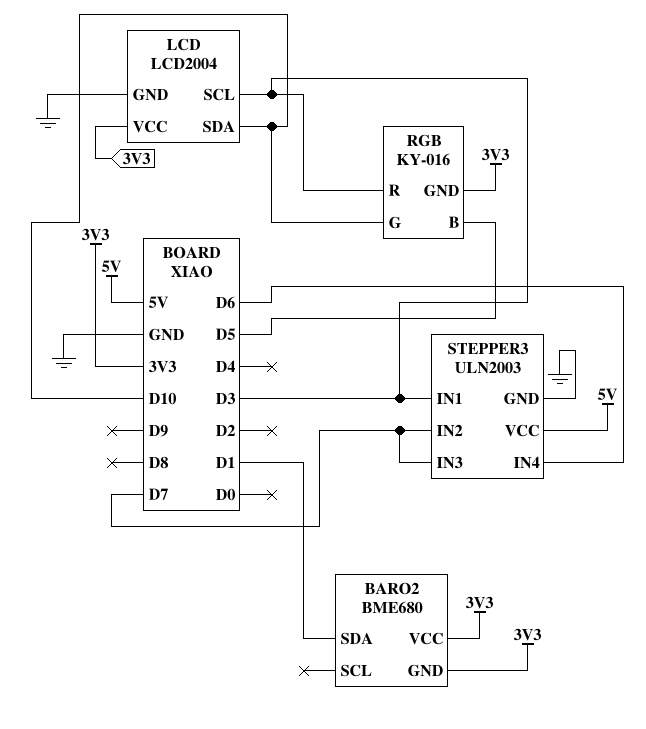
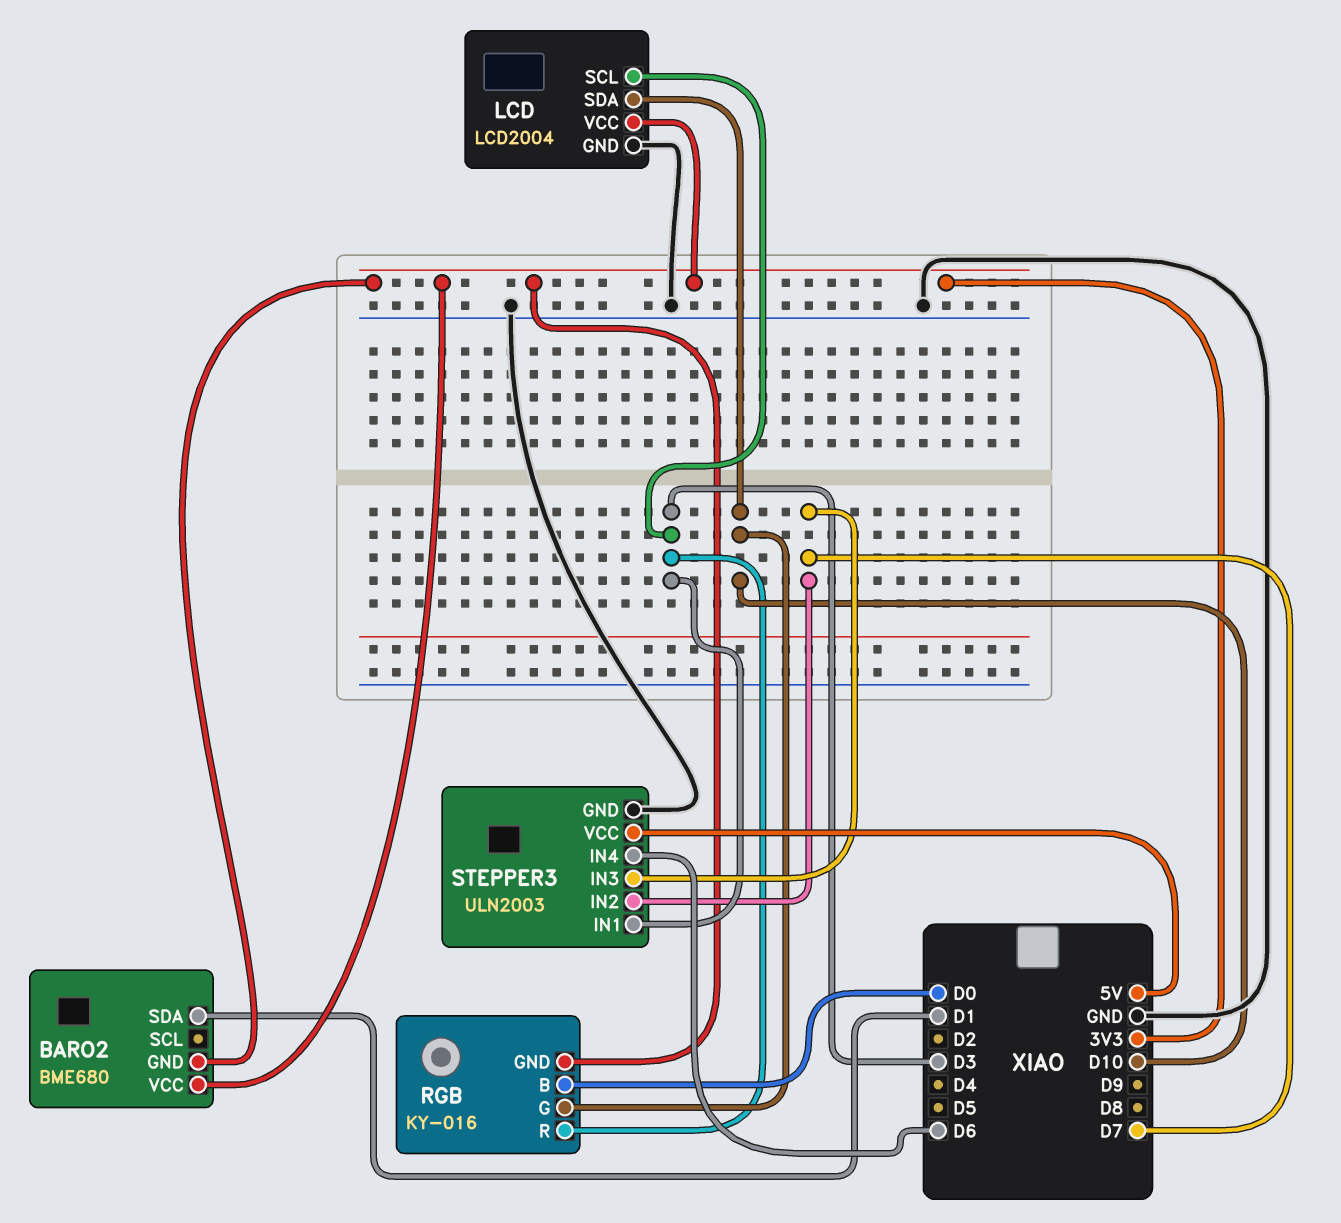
RGB pin B: D5 -> D0

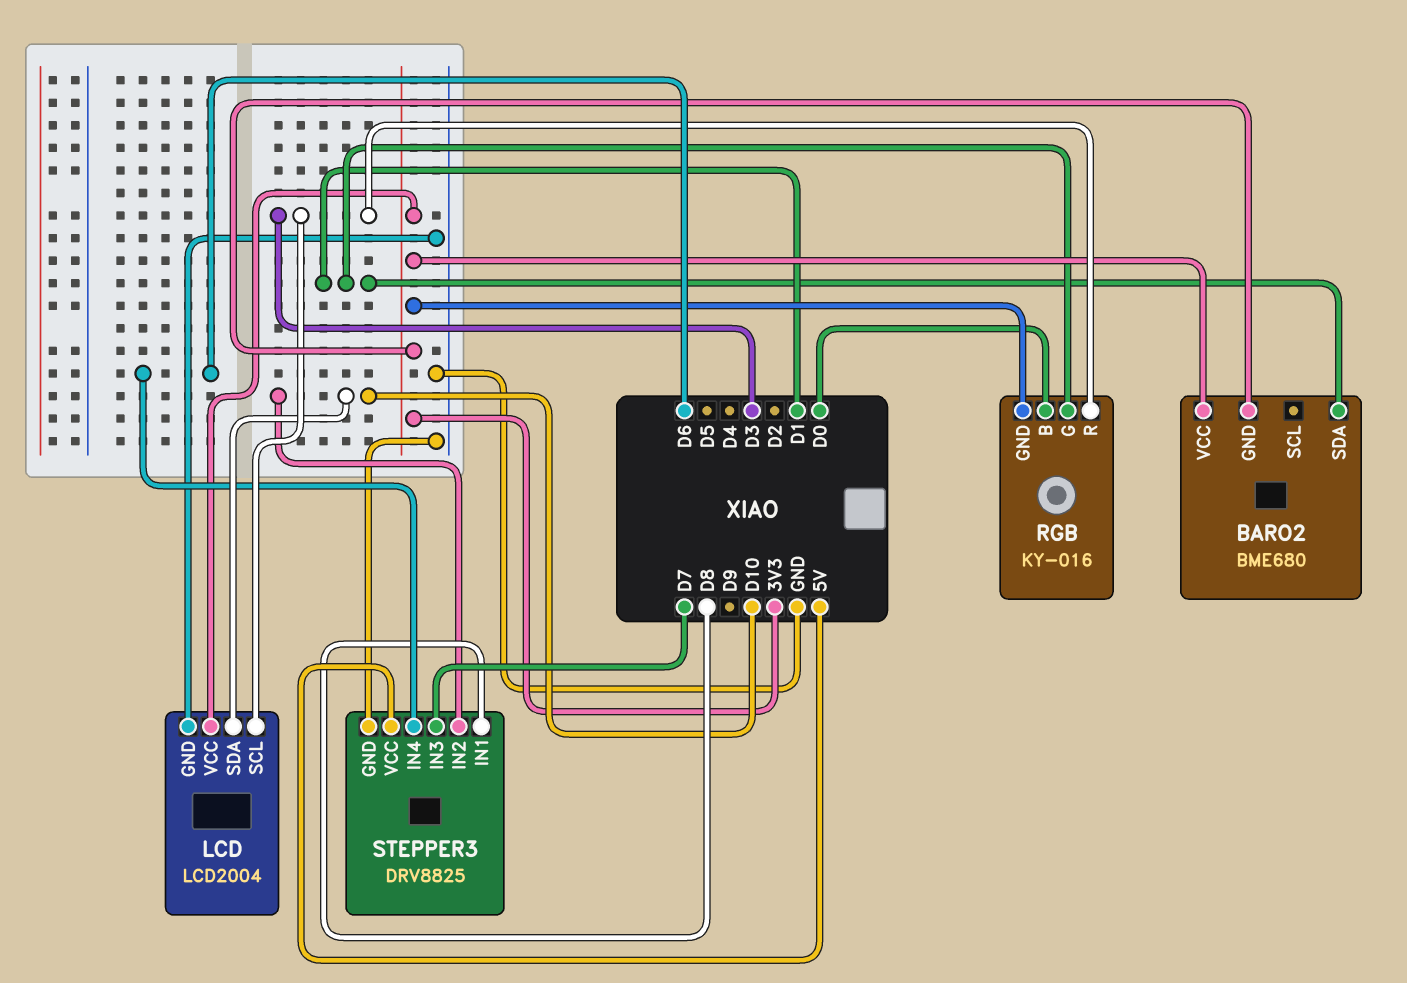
RGB pin G: D10 -> D1
STEPPER3: ULN2003 -> DRV8825
STEPPER3 pin IN1: D3 -> D8
STEPPER3 pin IN2: D7 -> D10

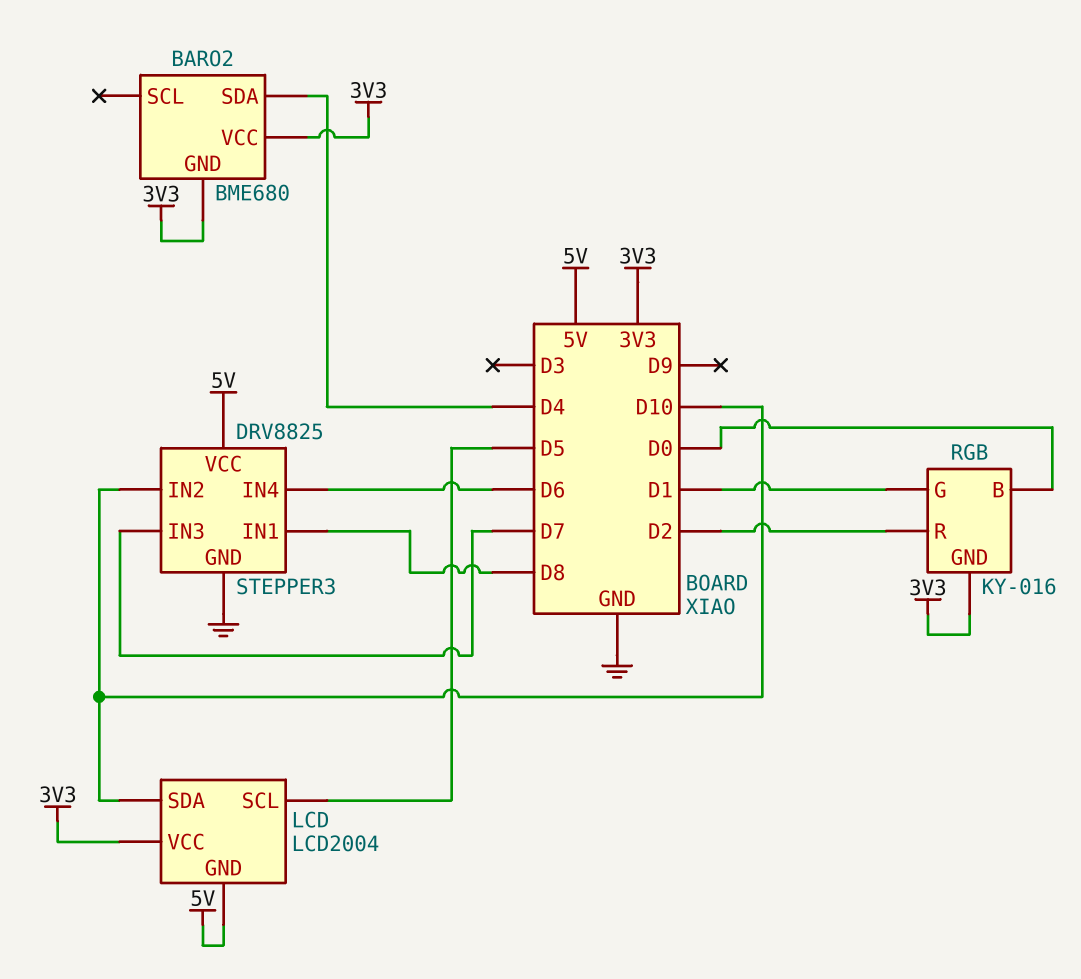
BARO2 pin SDA: D1 -> D4
LCD pin GND: GND -> 5V
LCD pin SCL: D3 -> D5
RGB pin R: D3 -> D2

